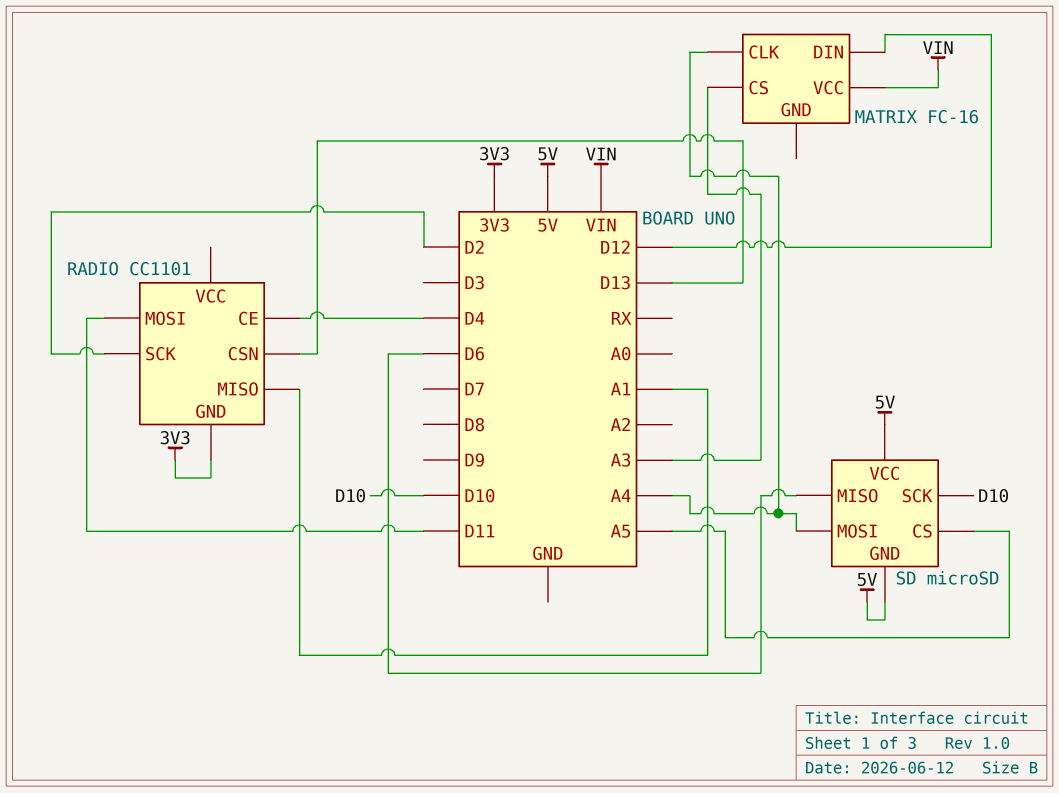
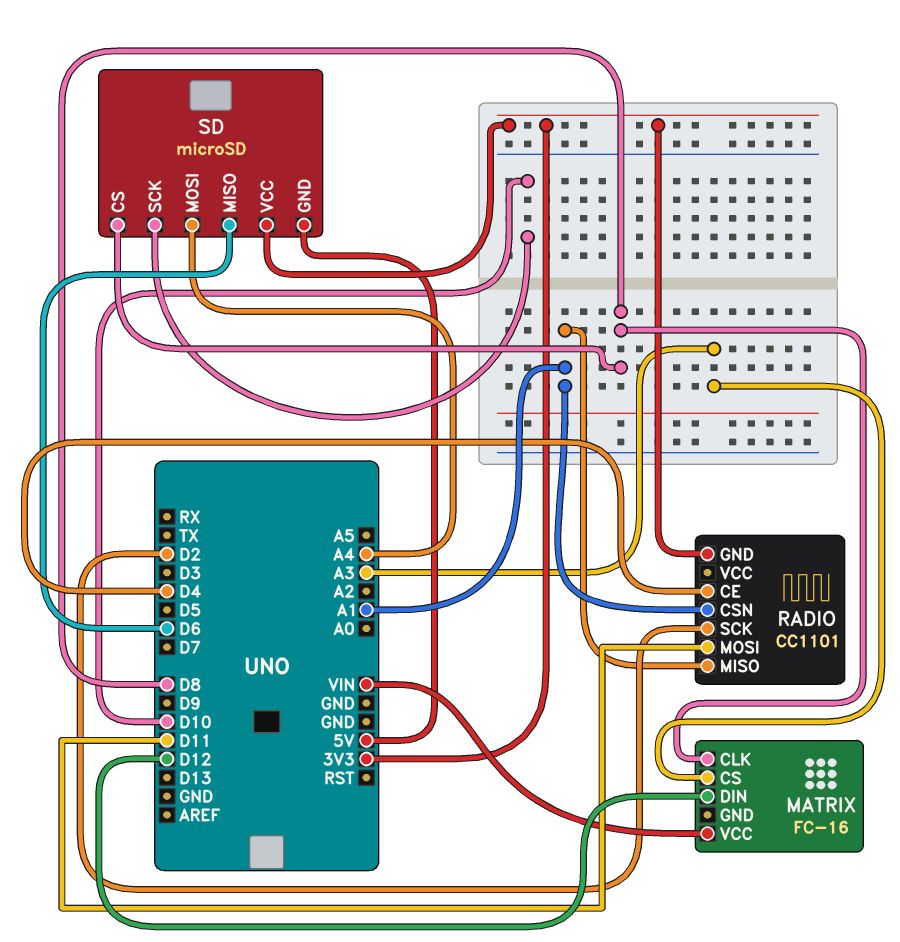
MATRIX pin CLK: A4 -> D8
RADIO pin CSN: D13 -> A1
SD pin CS: A5 -> D8
SD pin VCC: 5V -> 3V3

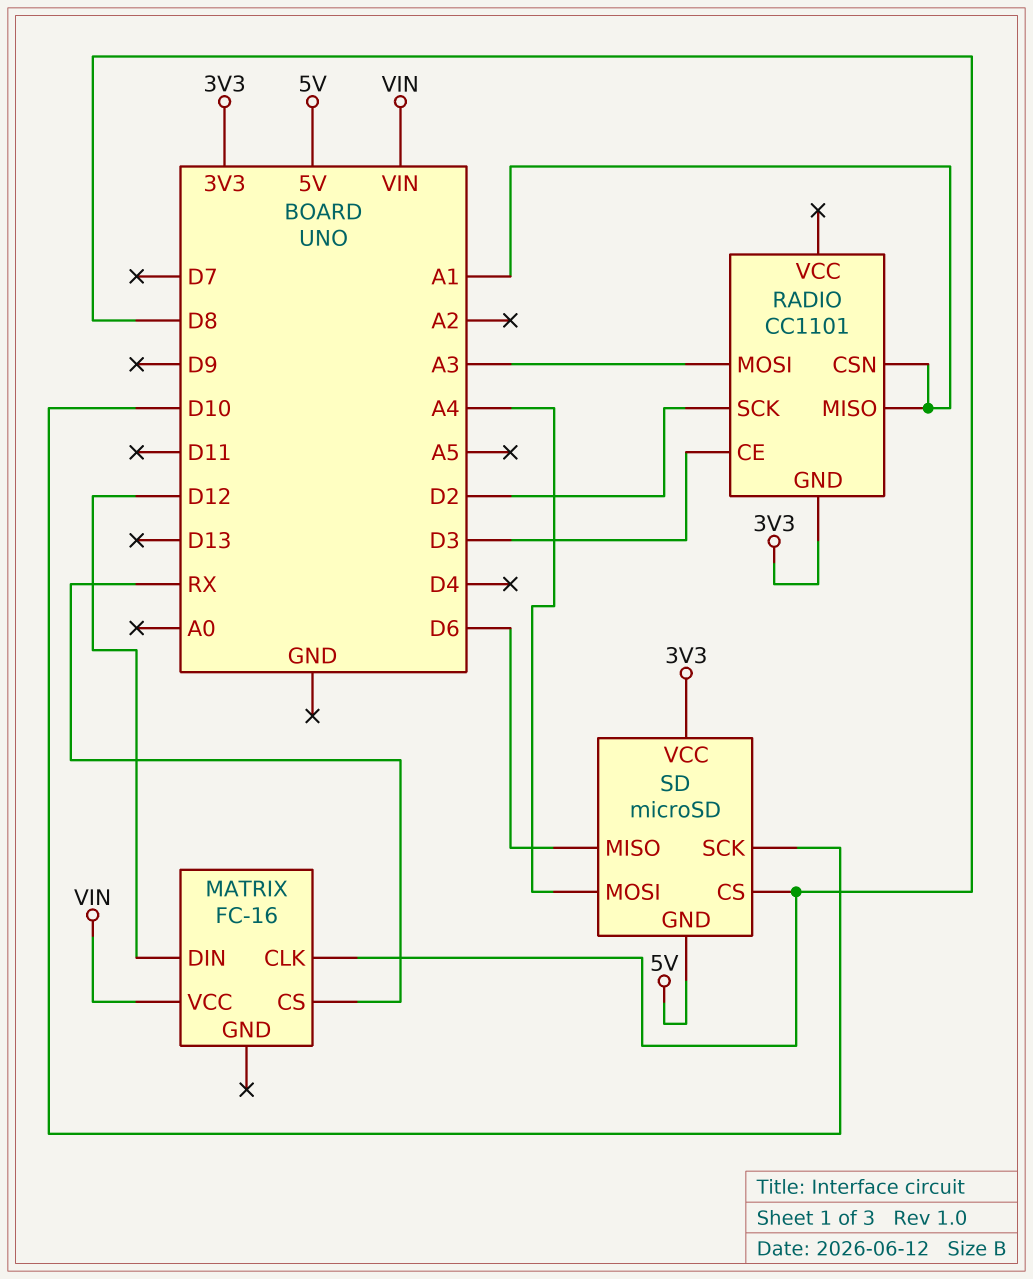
MATRIX pin CS: A3 -> RX
RADIO pin CE: D4 -> D3
RADIO pin MOSI: D11 -> A3

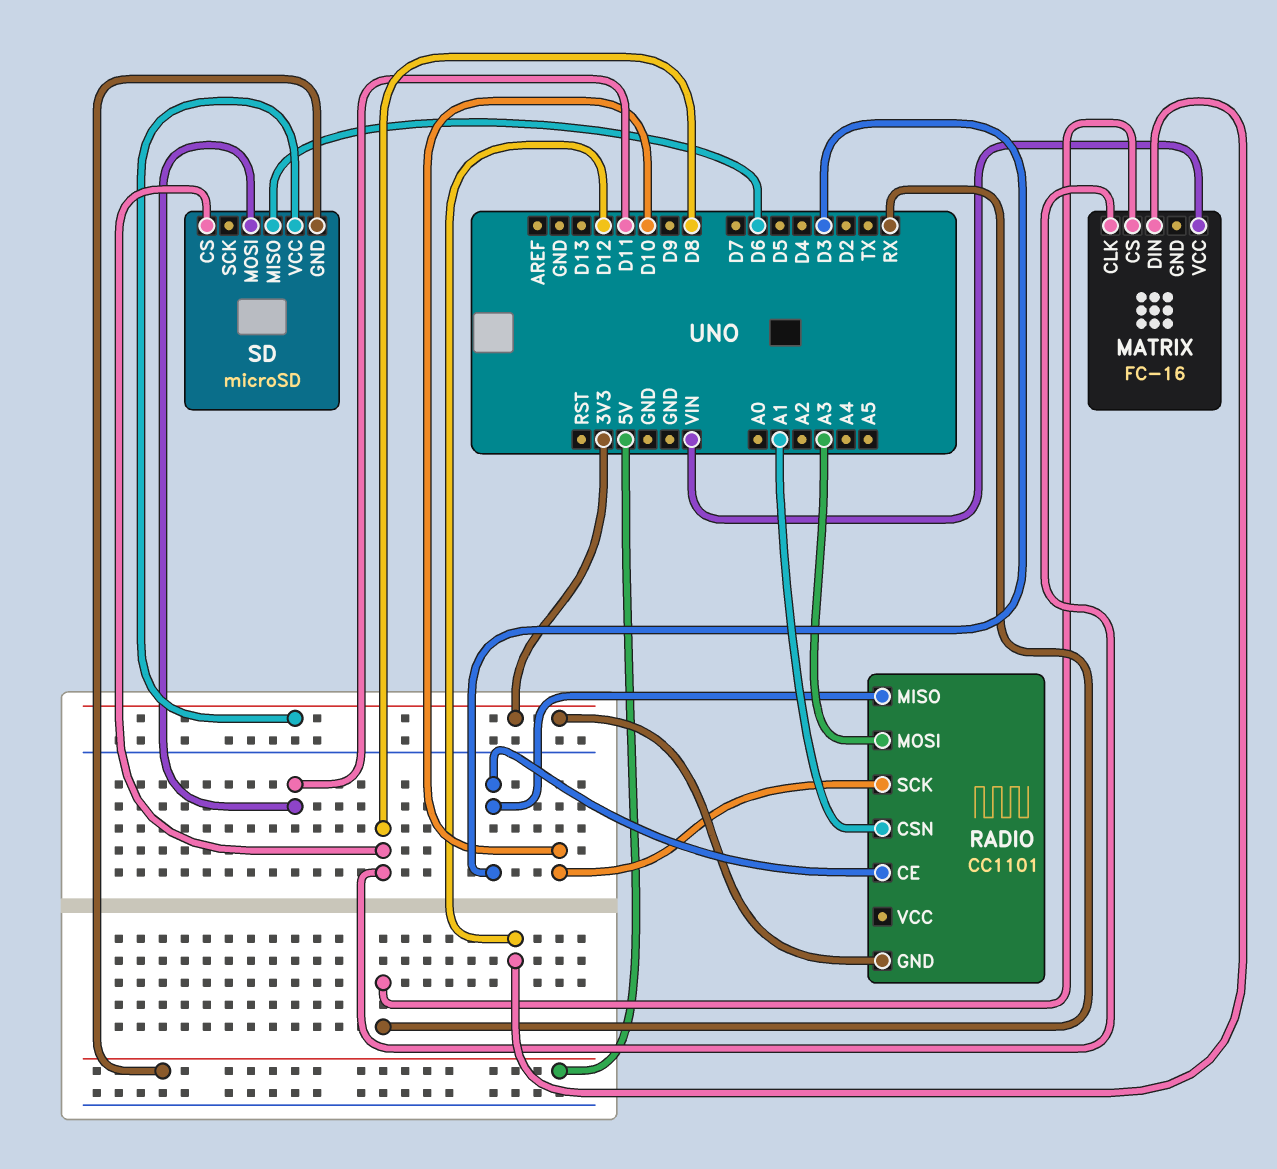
RADIO pin MISO: A1 -> D3
RADIO pin SCK: D2 -> D10
SD pin MOSI: A4 -> D11
SD pin SCK: D10 -> none

